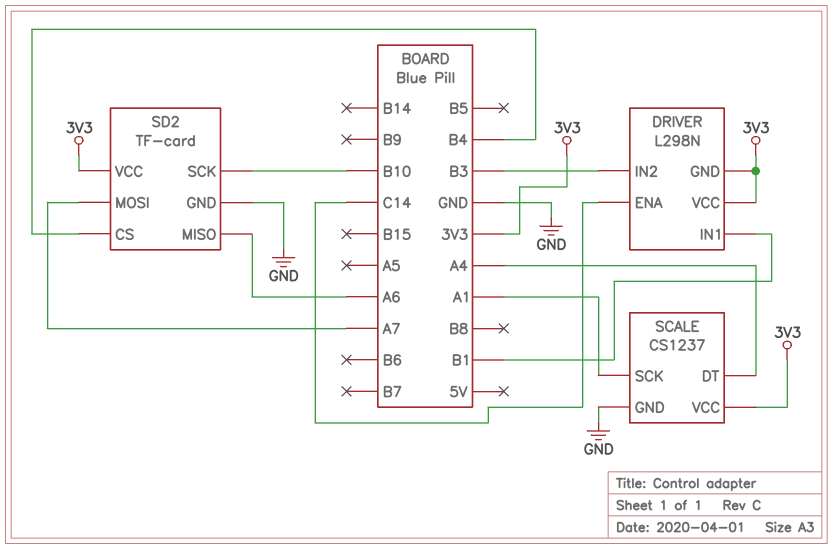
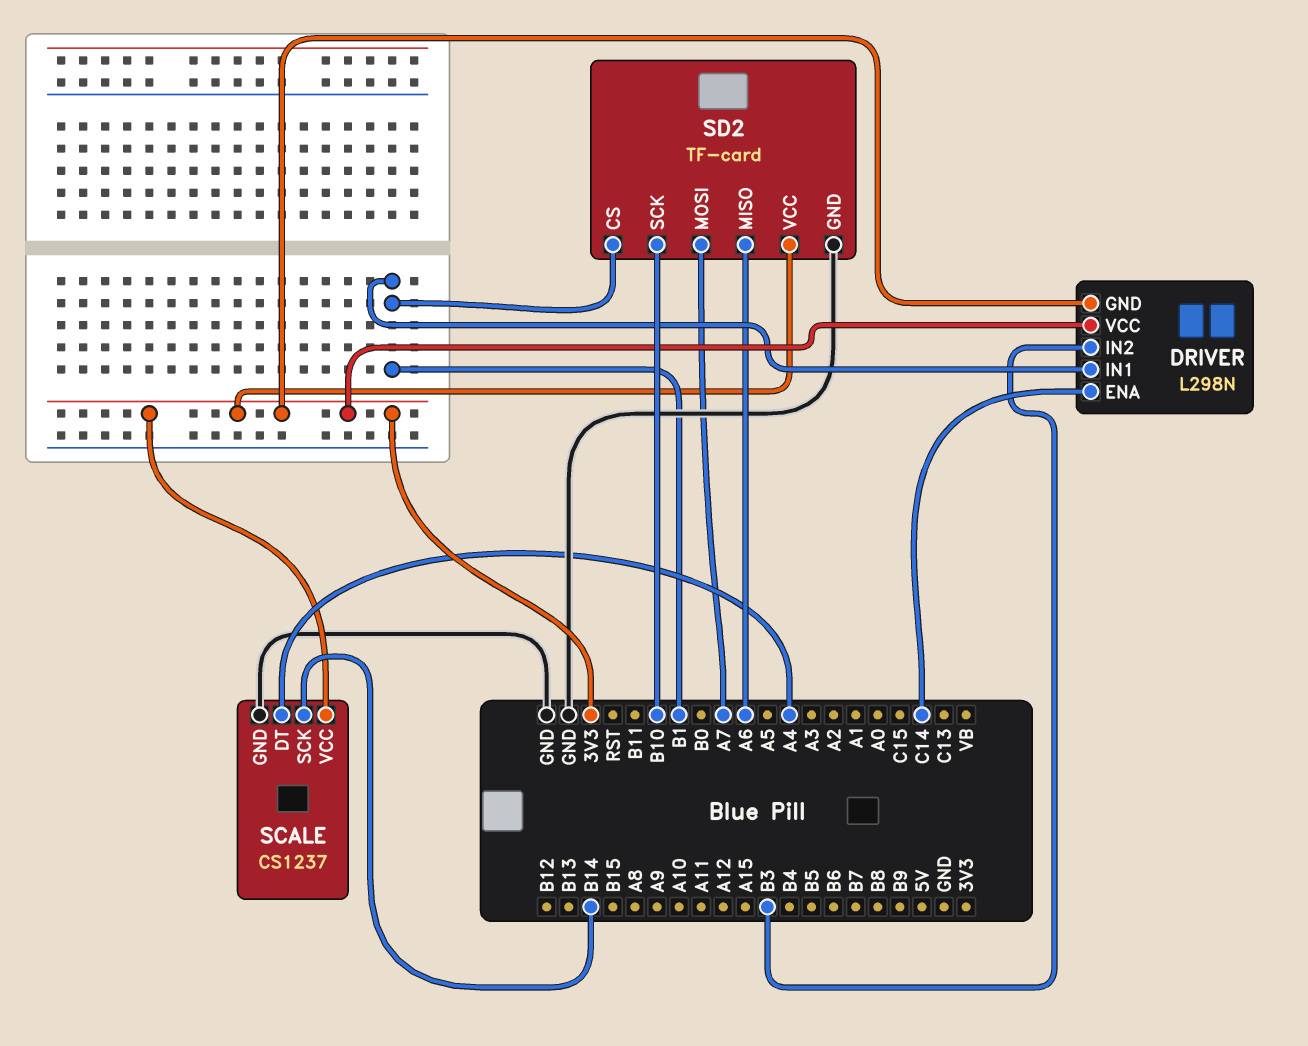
SCALE pin SCK: A1 -> B14
SD2 pin CS: B4 -> B1

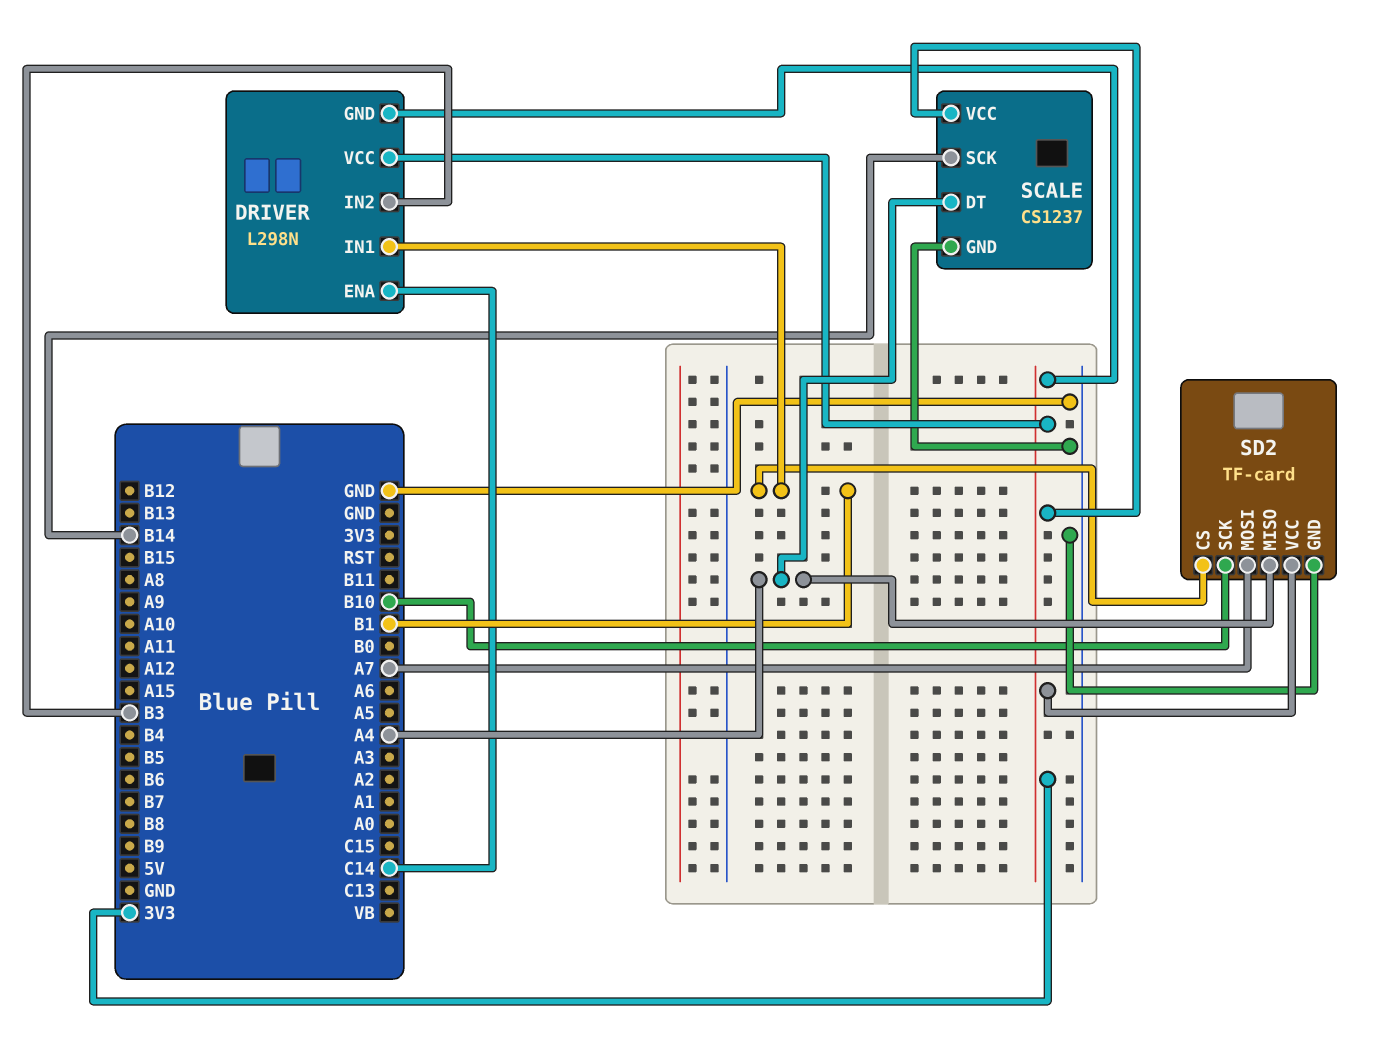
SD2 pin MISO: A6 -> A4

